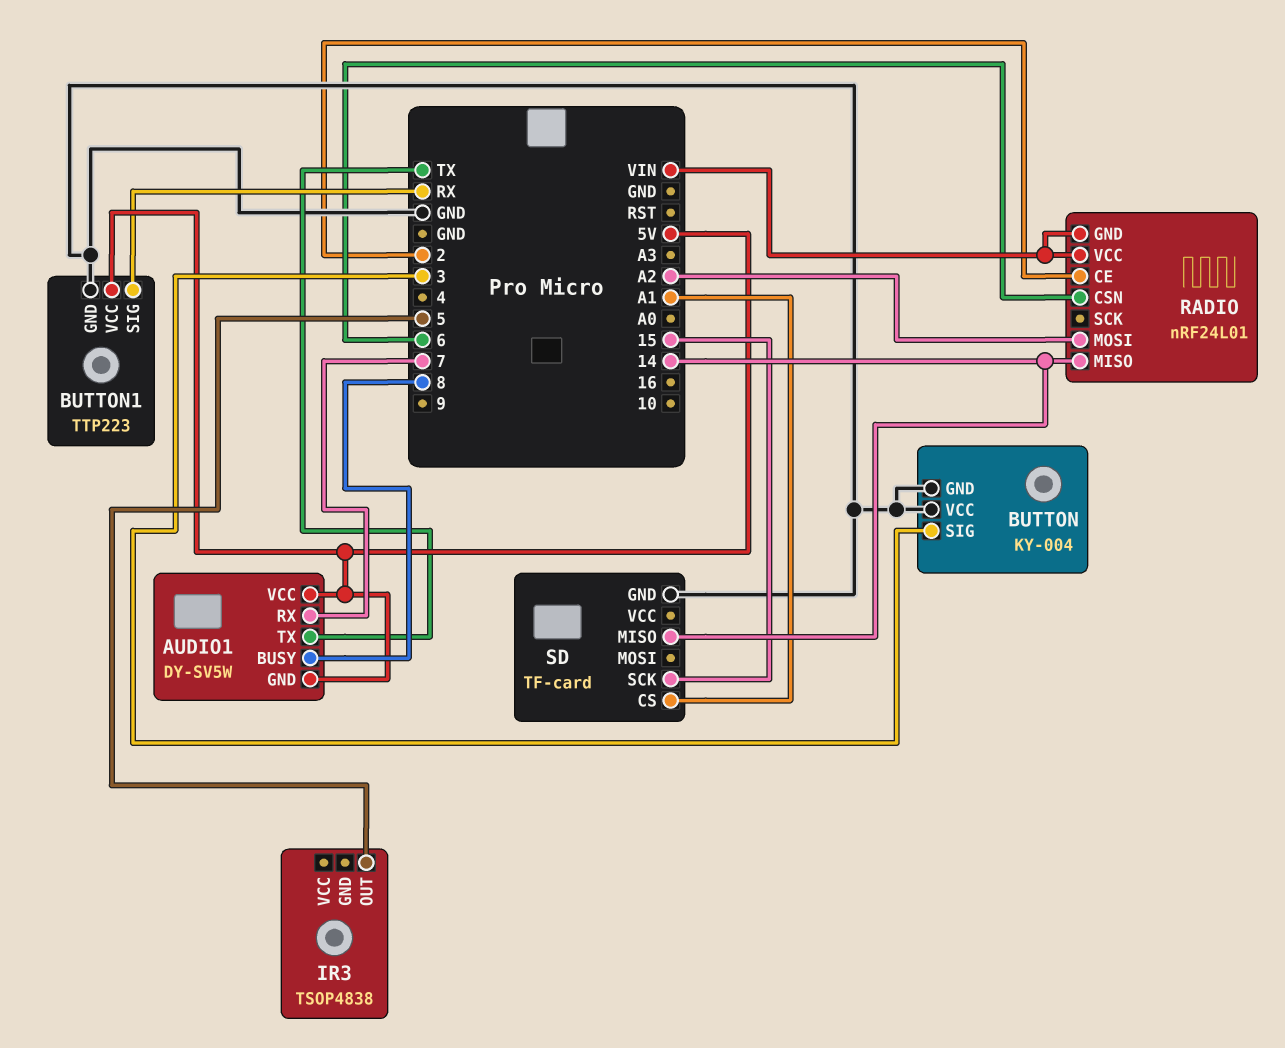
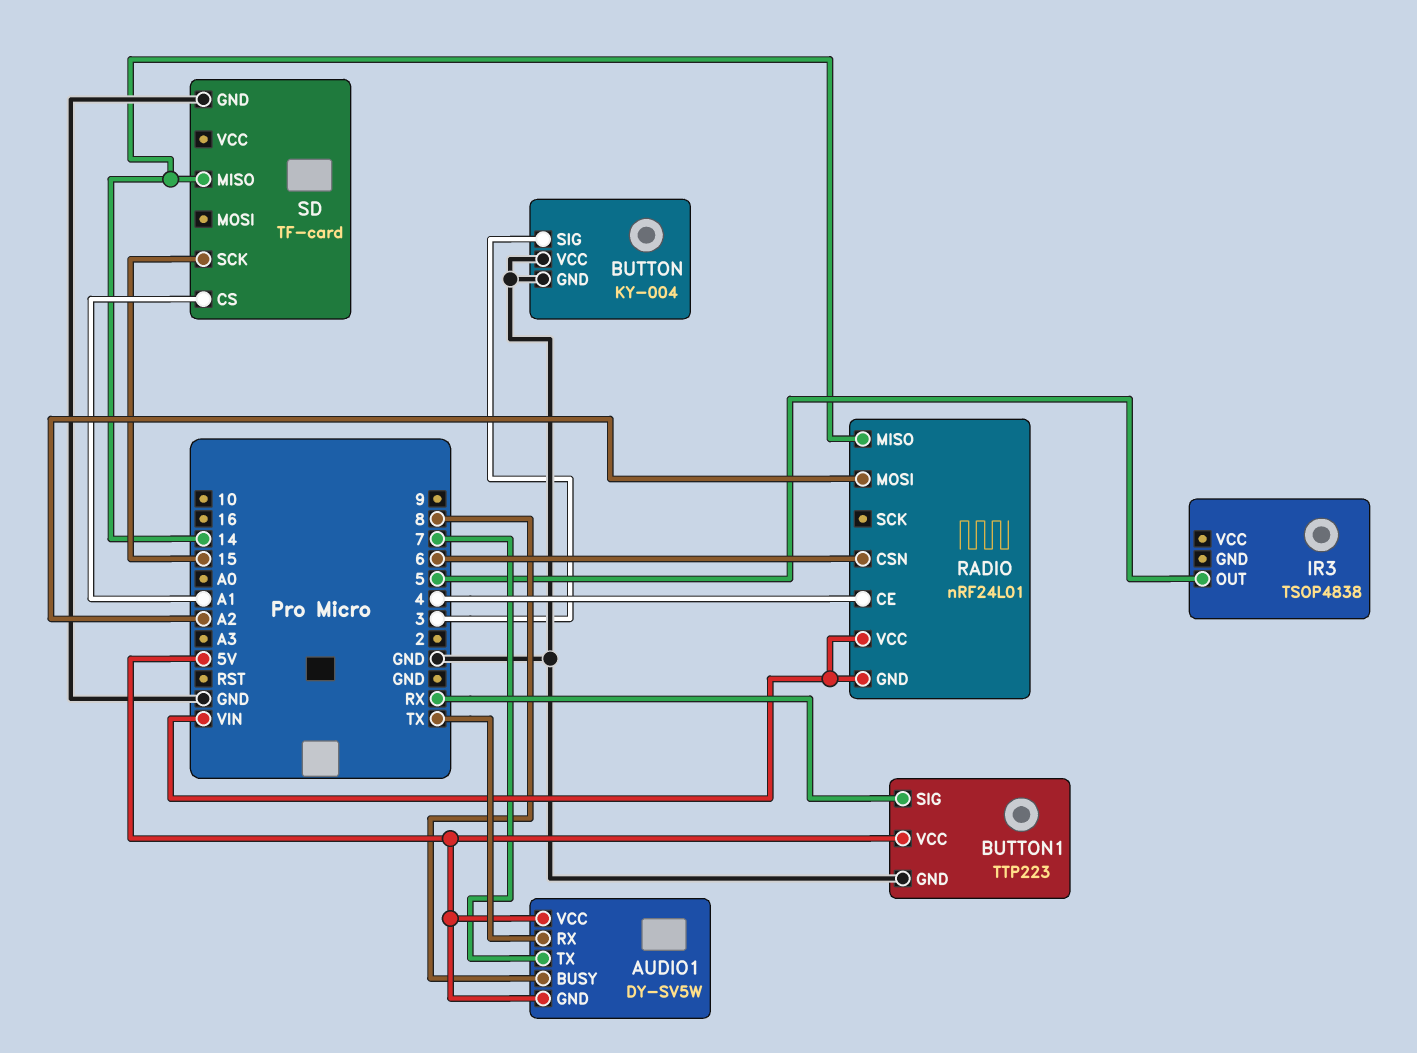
AUDIO1 pin RX: 7 -> TX
AUDIO1 pin TX: TX -> 7
RADIO pin CE: 2 -> 4

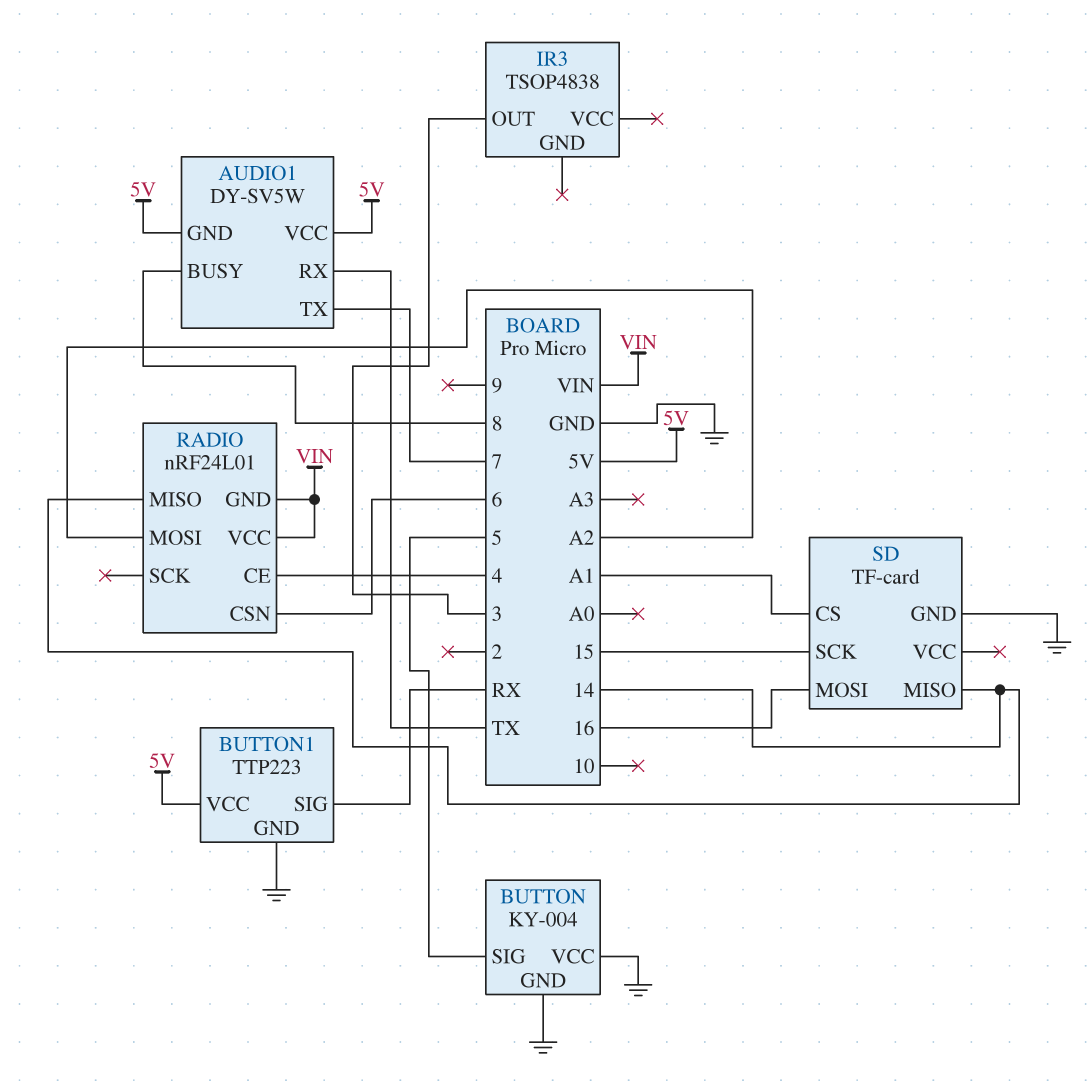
BUTTON pin SIG: 3 -> 5
IR3 pin OUT: 5 -> 3
SD pin MOSI: none -> 16

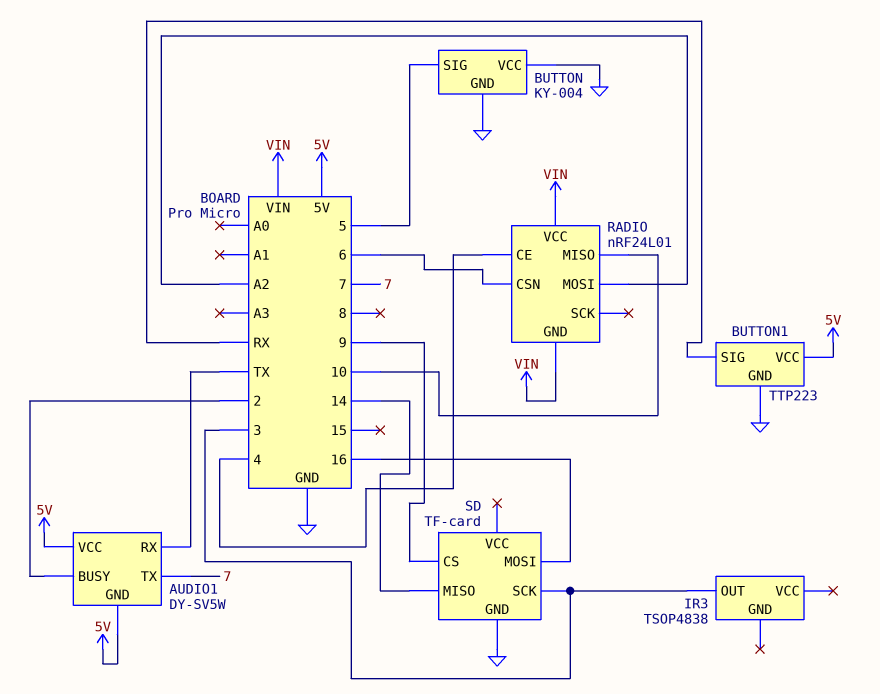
AUDIO1 pin BUSY: 8 -> 2
RADIO pin MISO: 14 -> 10
SD pin CS: A1 -> 9
SD pin SCK: 15 -> 3

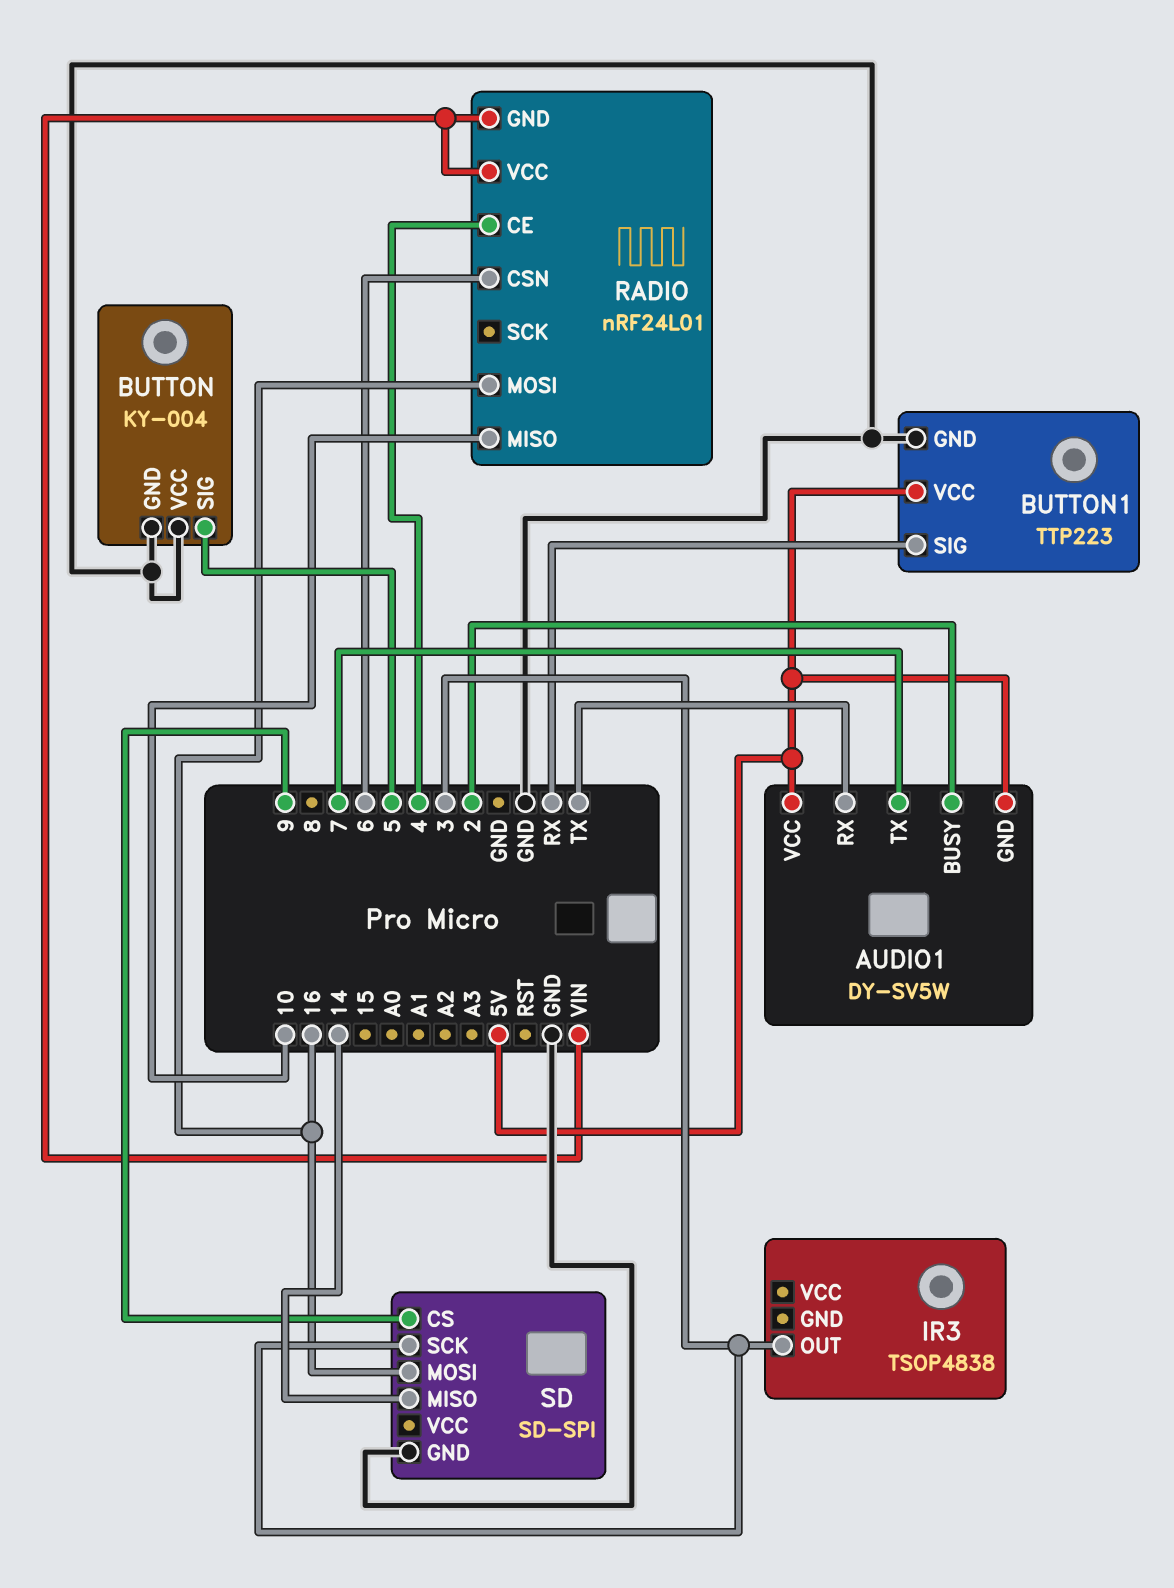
RADIO pin MOSI: A2 -> 16
SD: TF-card -> SD-SPI

